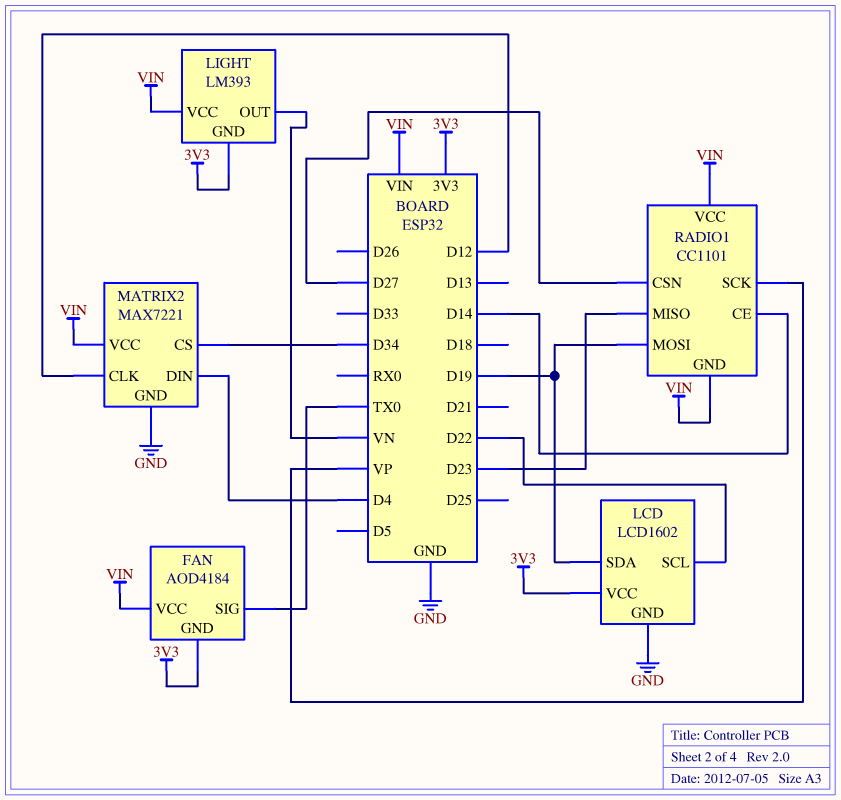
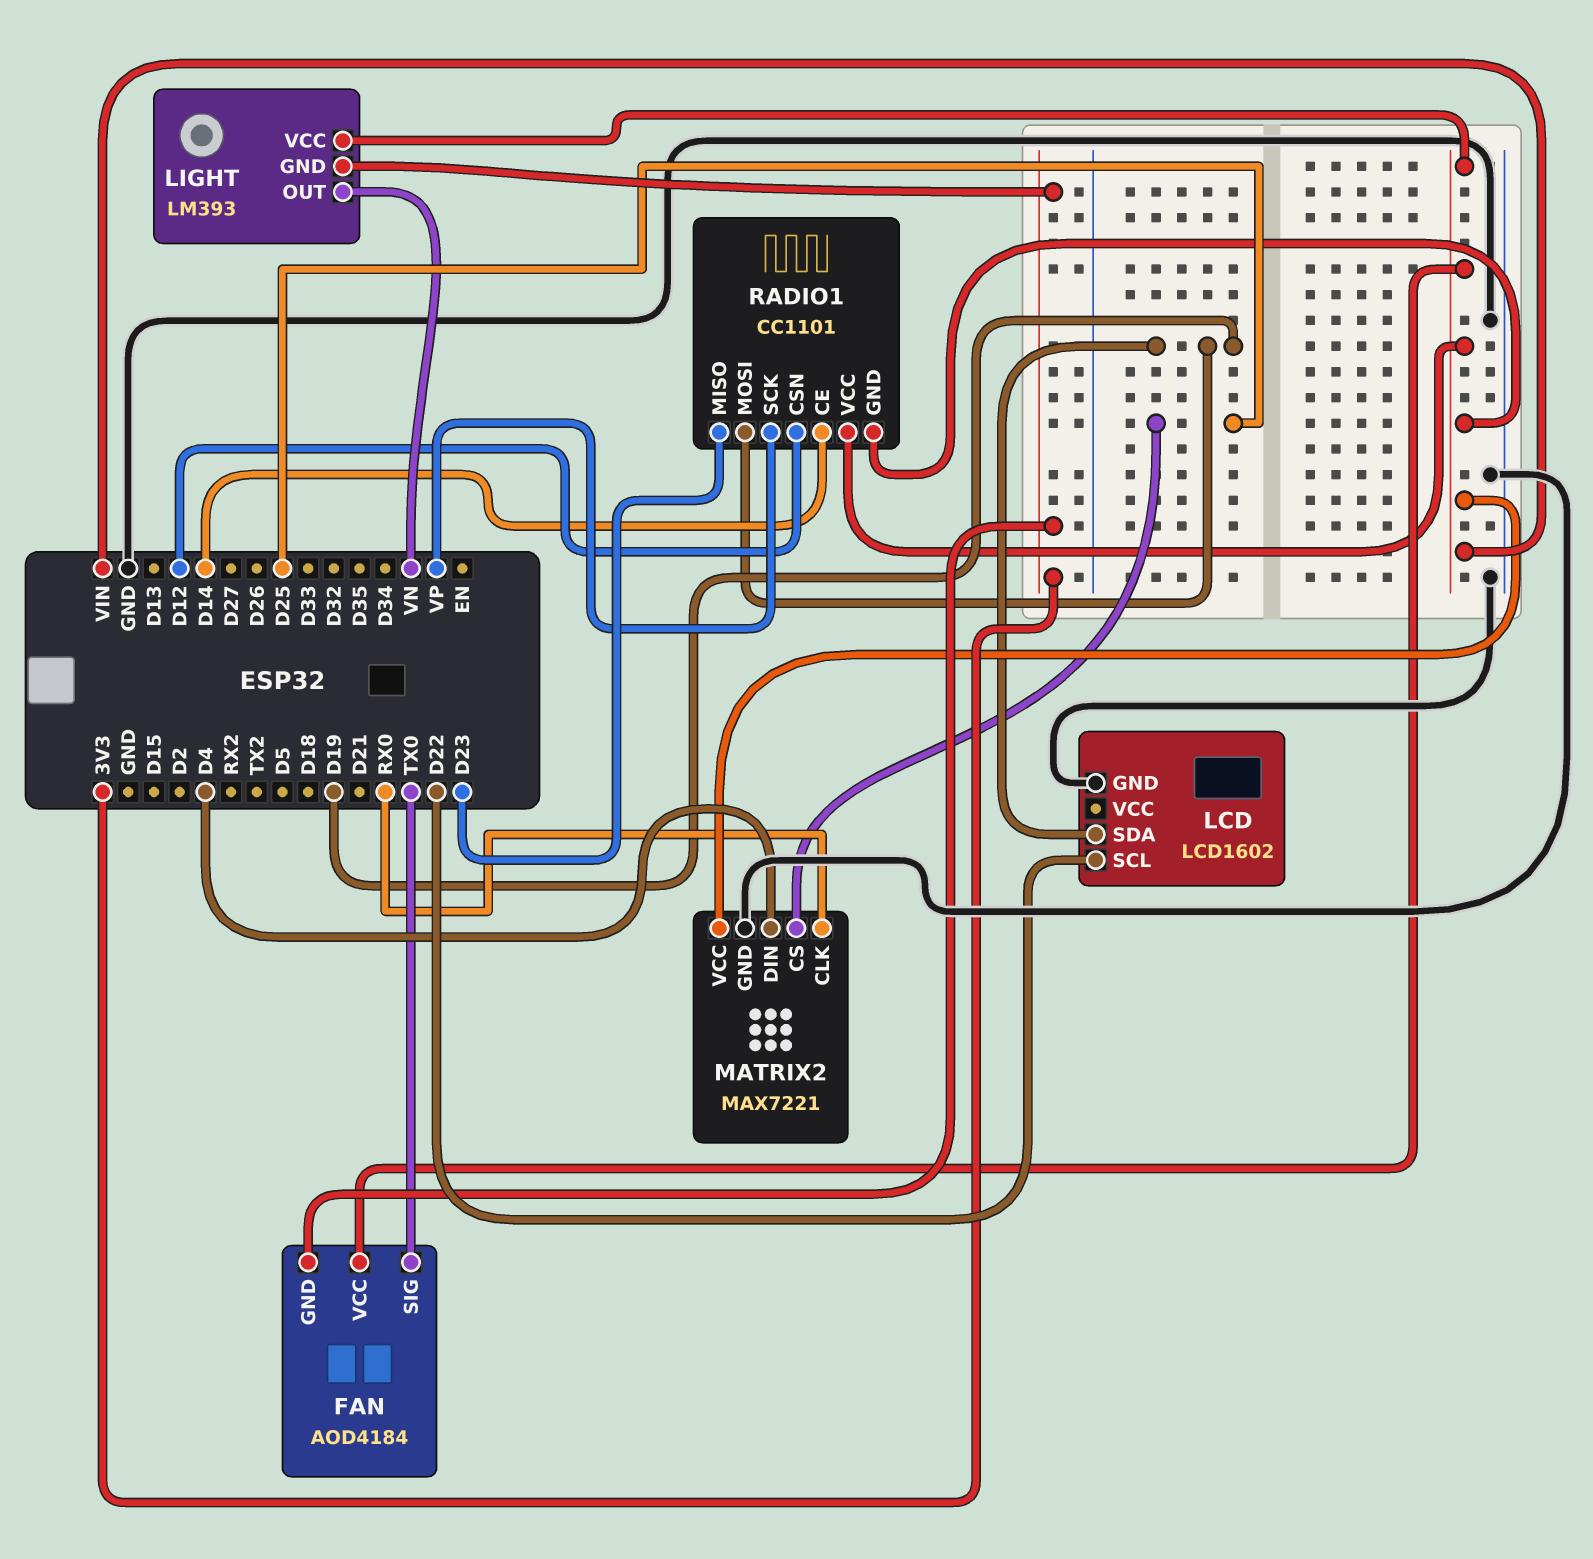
LCD pin VCC: 3V3 -> none
MATRIX2 pin CLK: D12 -> RX0
MATRIX2 pin CS: D34 -> D25
RADIO1 pin CSN: D27 -> D12

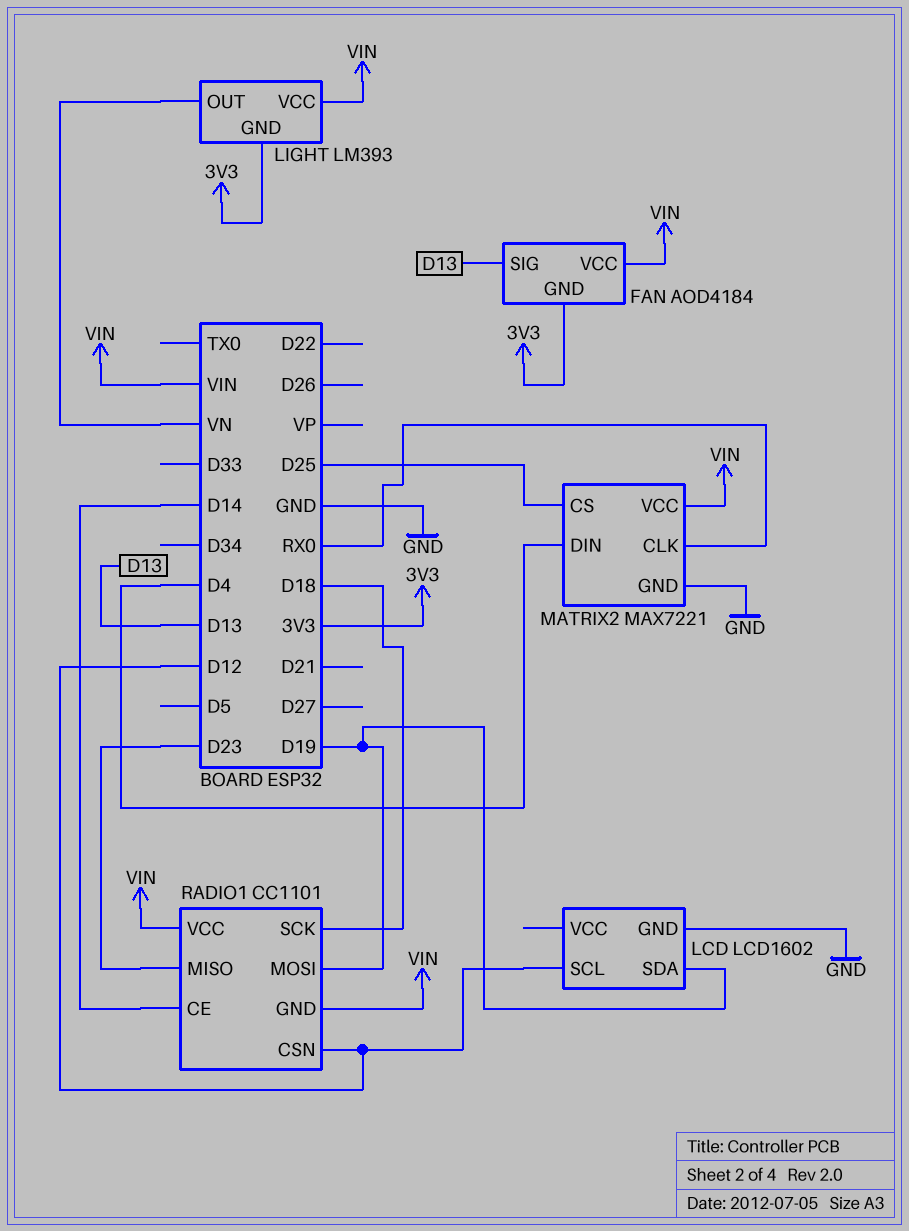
FAN pin SIG: TX0 -> D13
LCD pin SCL: D22 -> D12
RADIO1 pin SCK: VP -> D18

